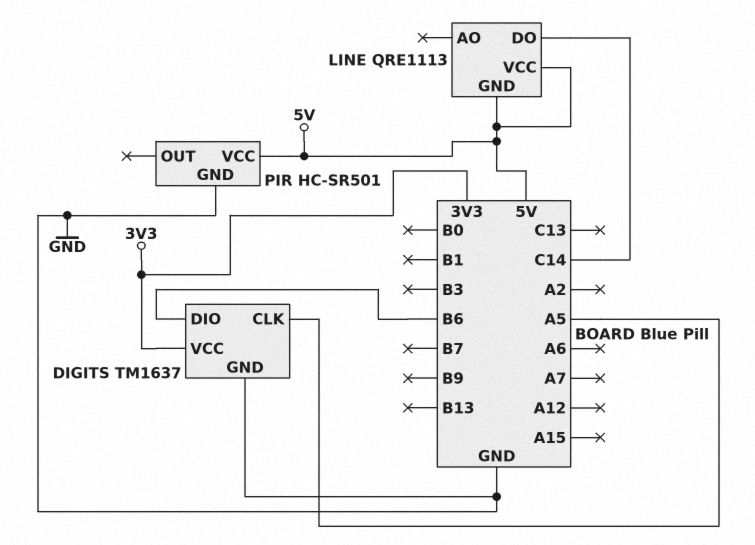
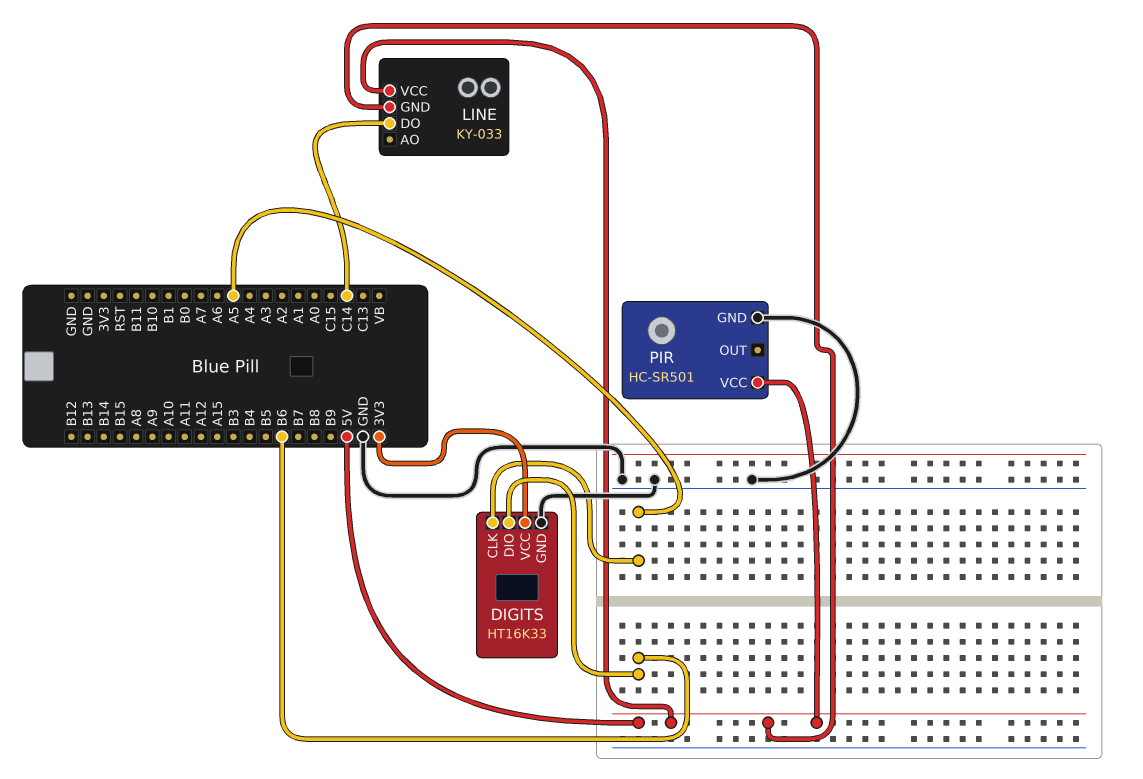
DIGITS: TM1637 -> HT16K33
LINE: QRE1113 -> KY-033

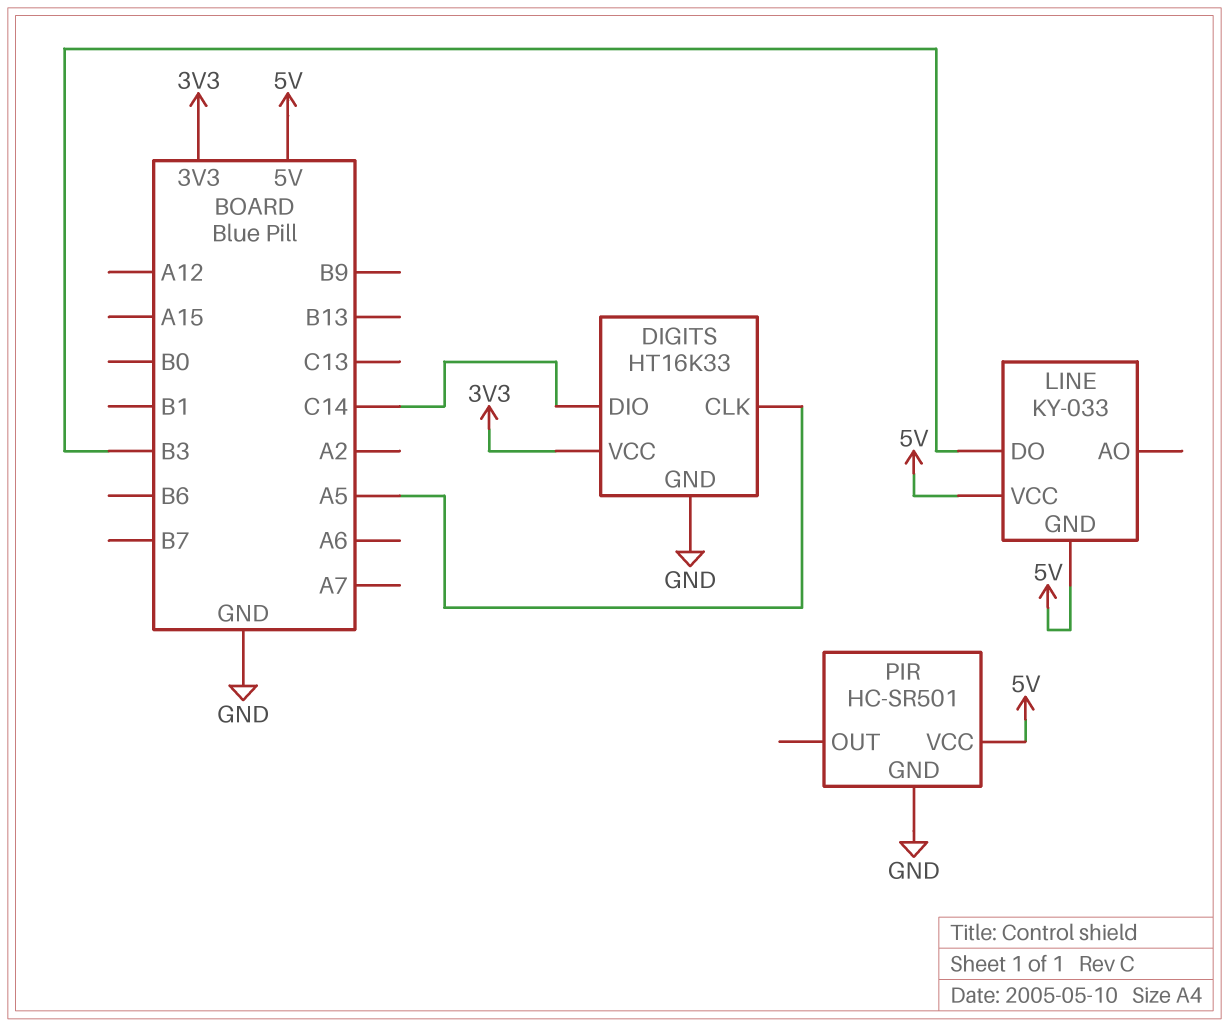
DIGITS pin DIO: B6 -> C14
LINE pin DO: C14 -> B3

